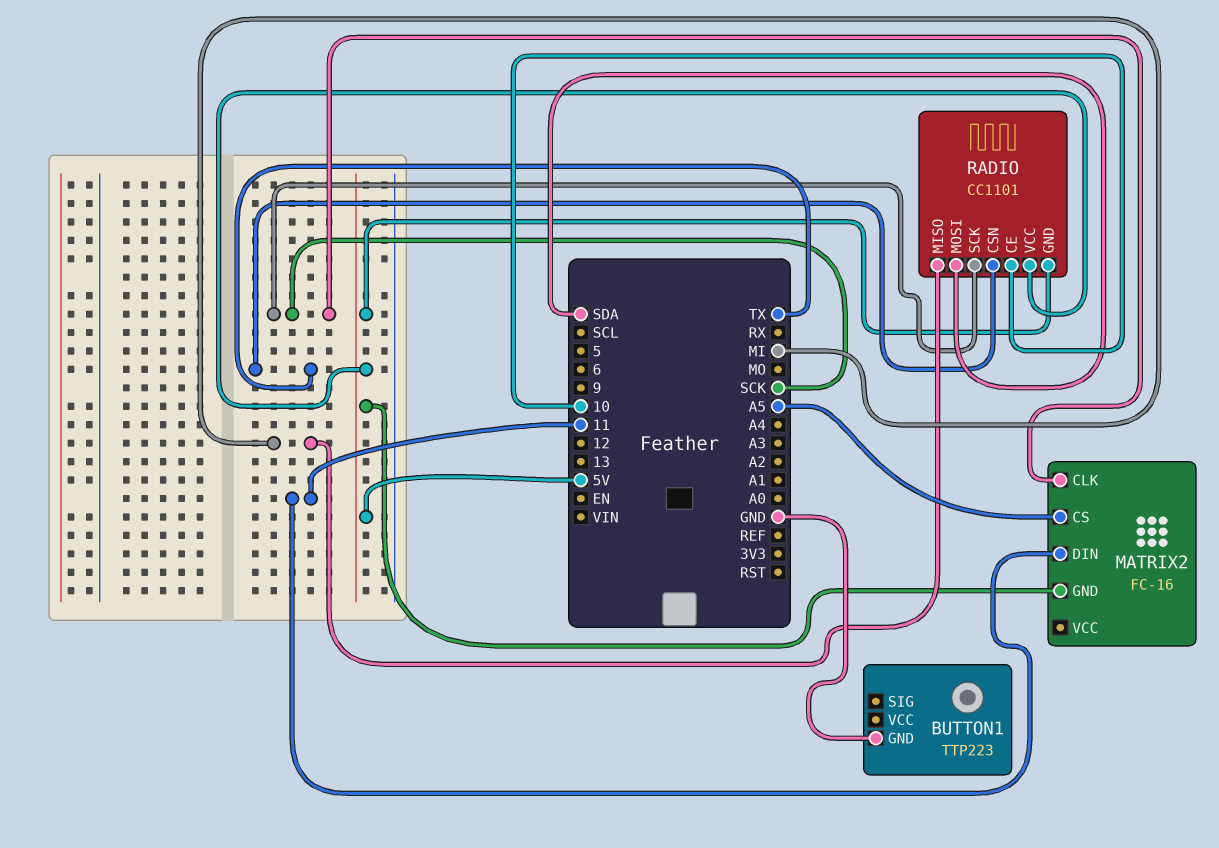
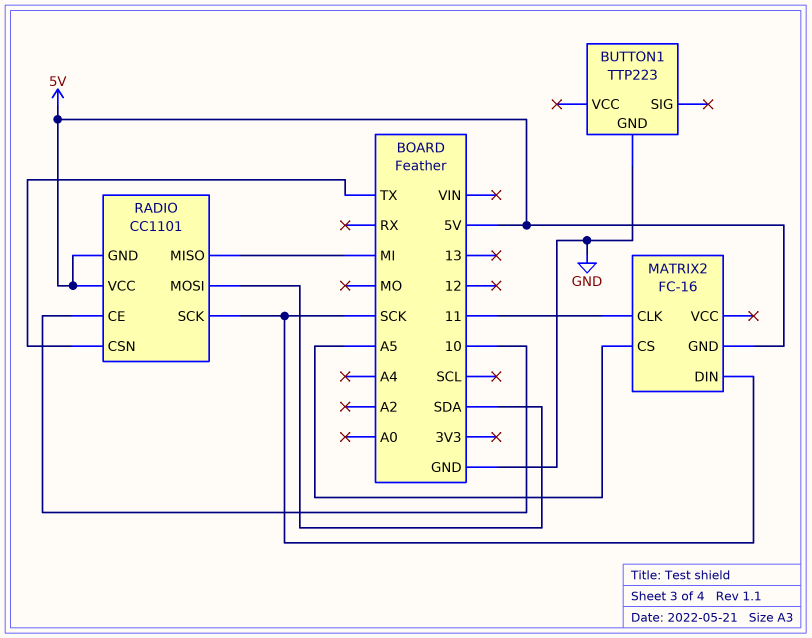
MATRIX2 pin CLK: SCK -> 11
MATRIX2 pin DIN: 11 -> SCK

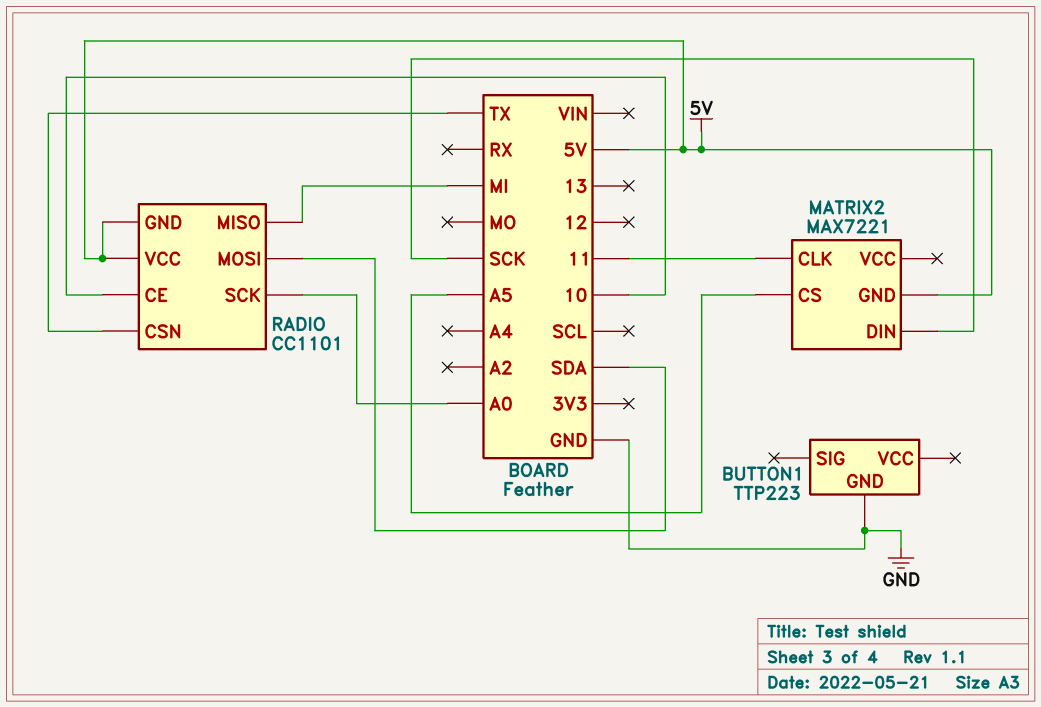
MATRIX2: FC-16 -> MAX7221
RADIO pin SCK: SCK -> A0

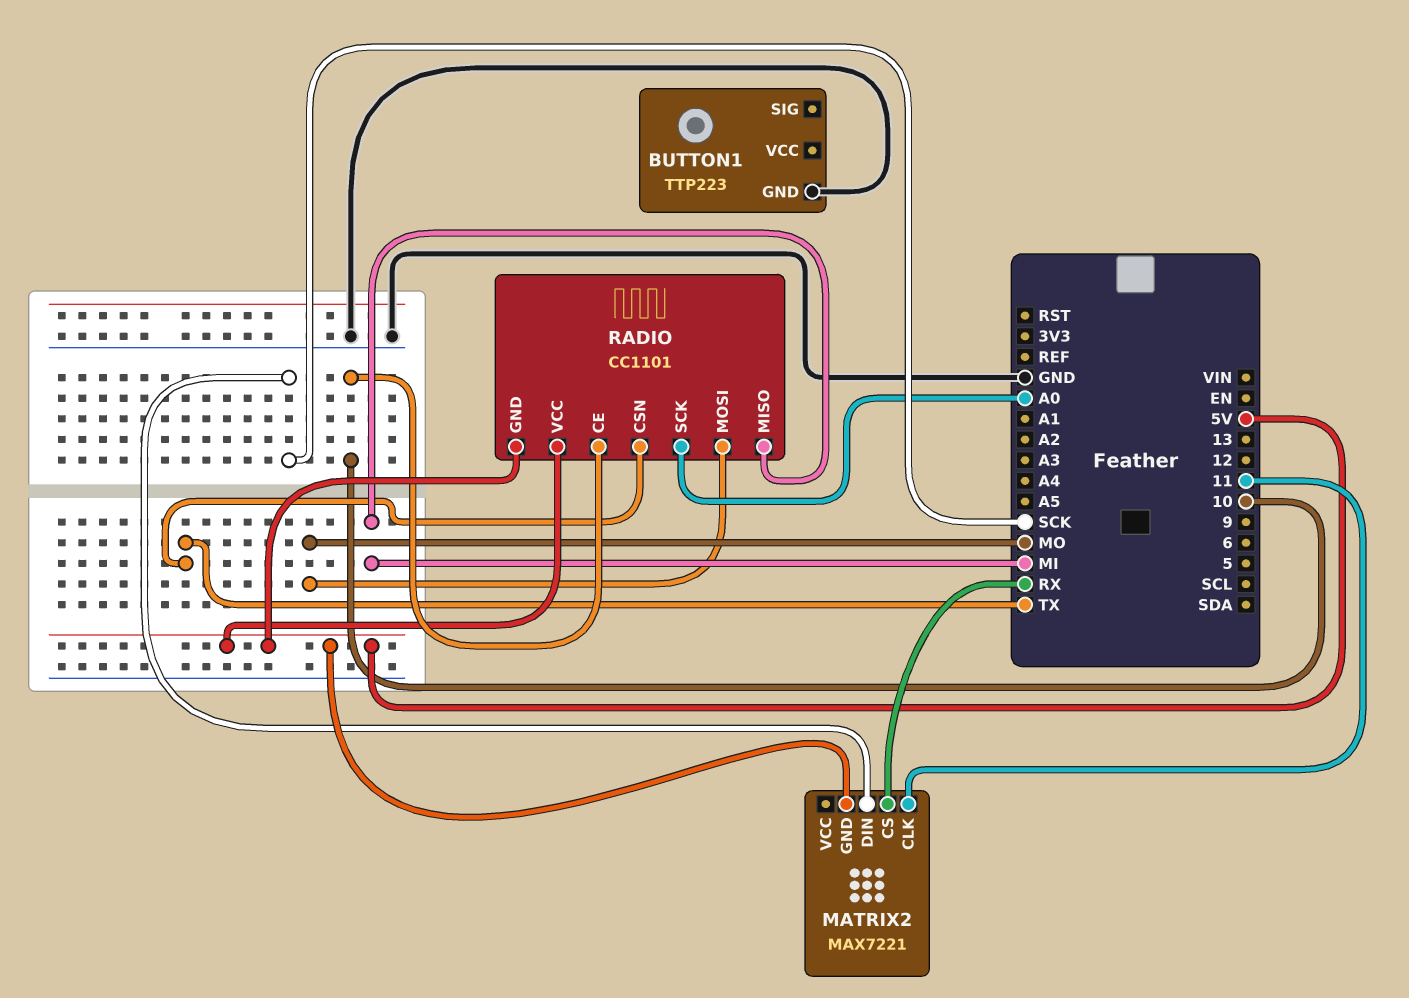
MATRIX2 pin CS: A5 -> RX
RADIO pin MOSI: SDA -> MO

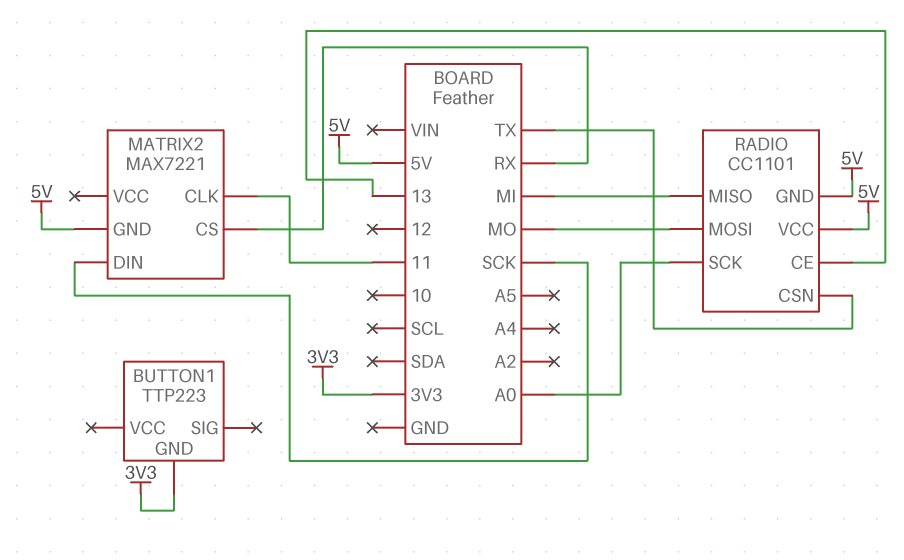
BUTTON1 pin GND: GND -> 3V3
RADIO pin CE: 10 -> 13

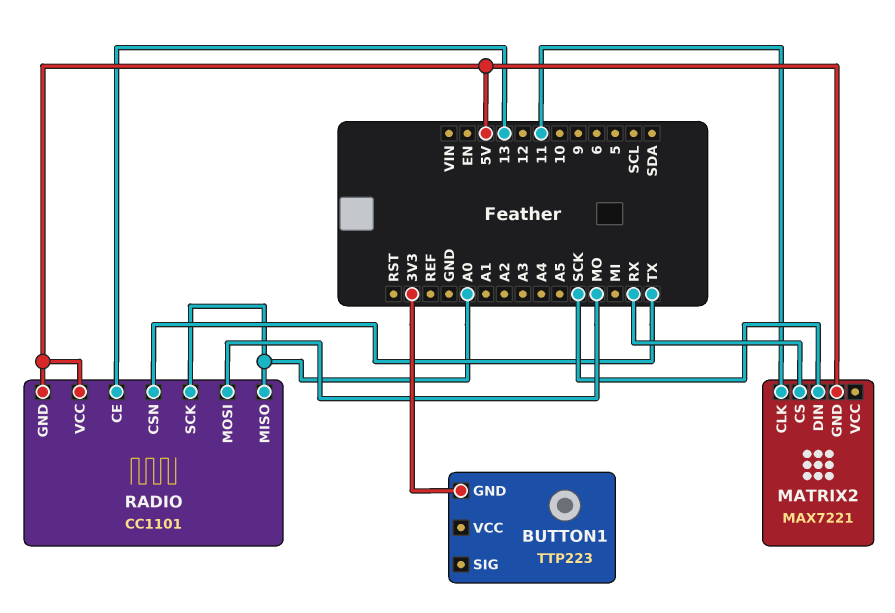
RADIO pin MISO: MI -> A0

